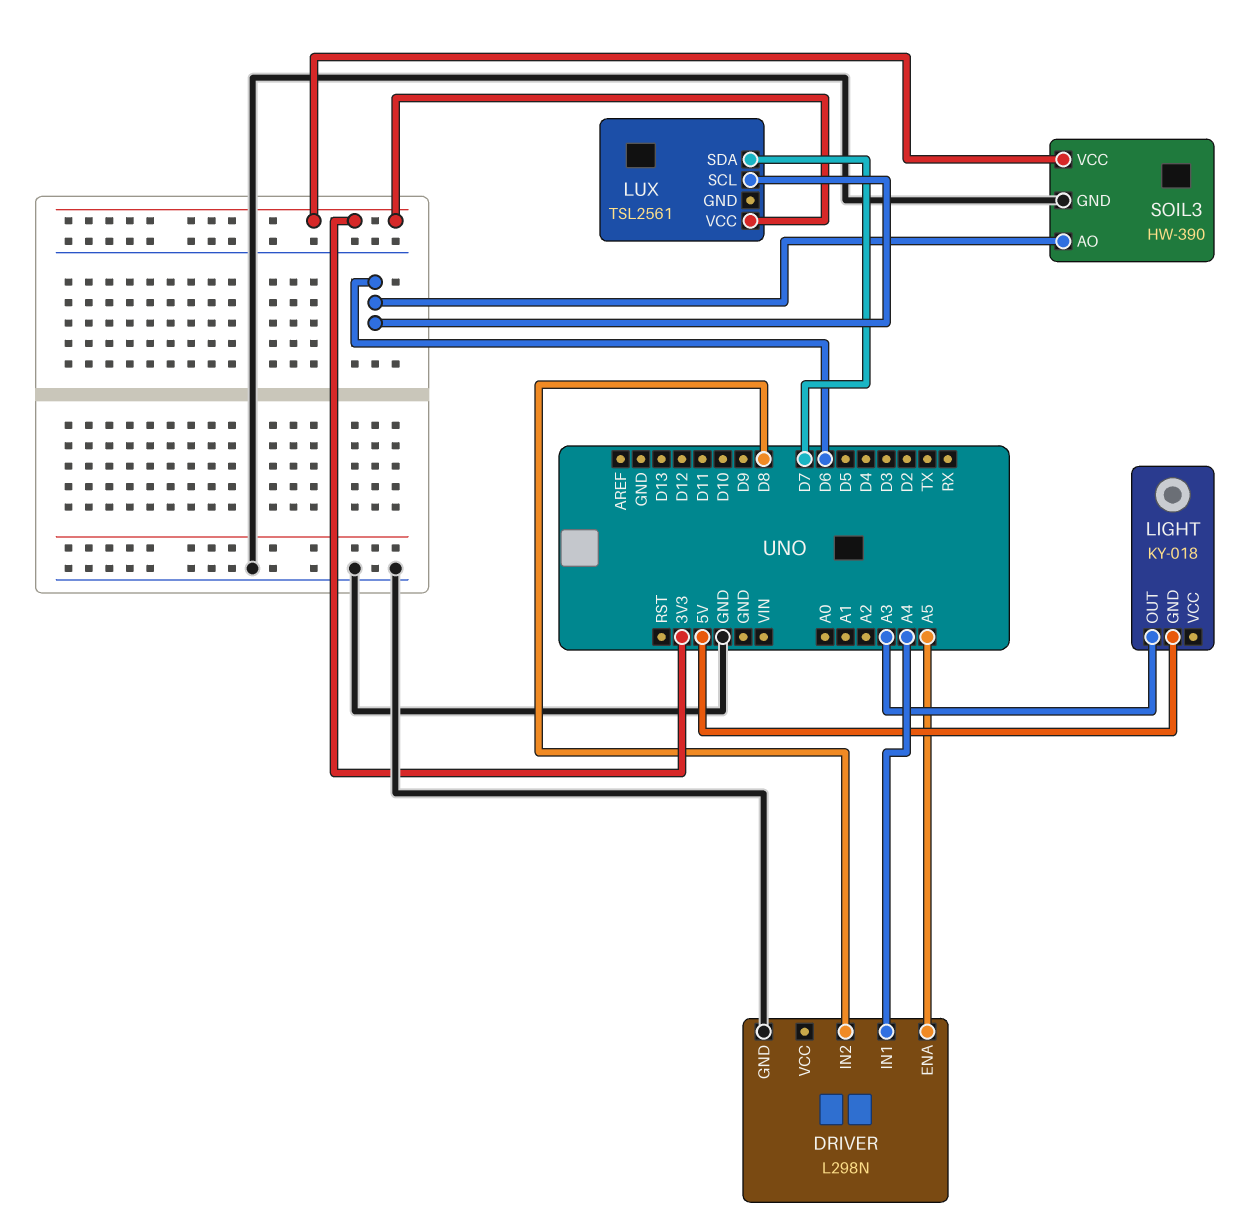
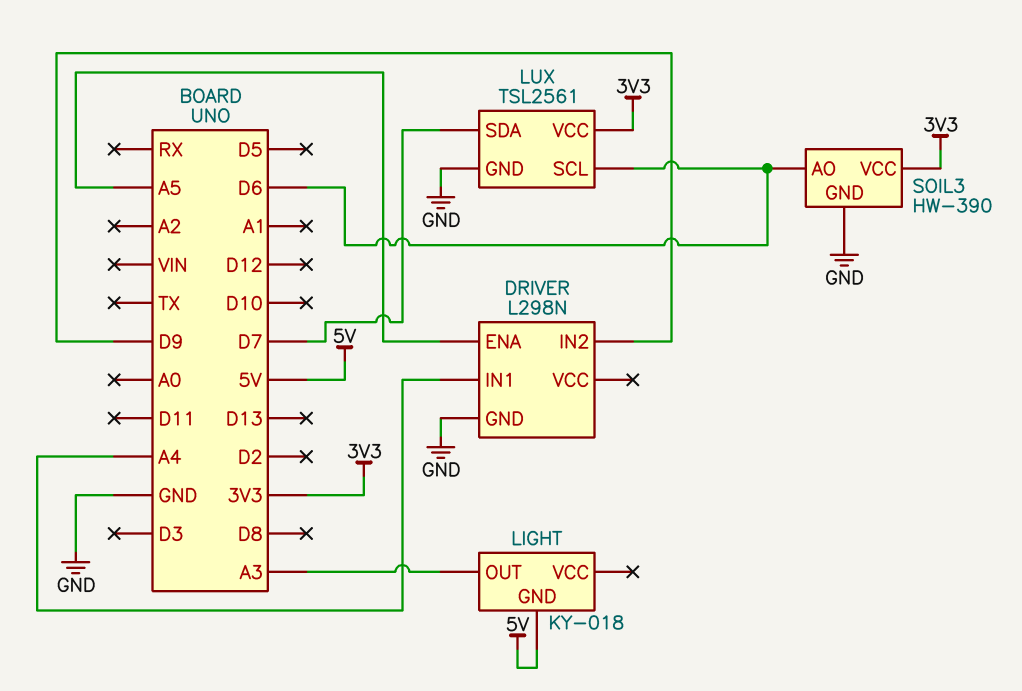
DRIVER pin IN2: D8 -> D9
LUX pin GND: none -> GND

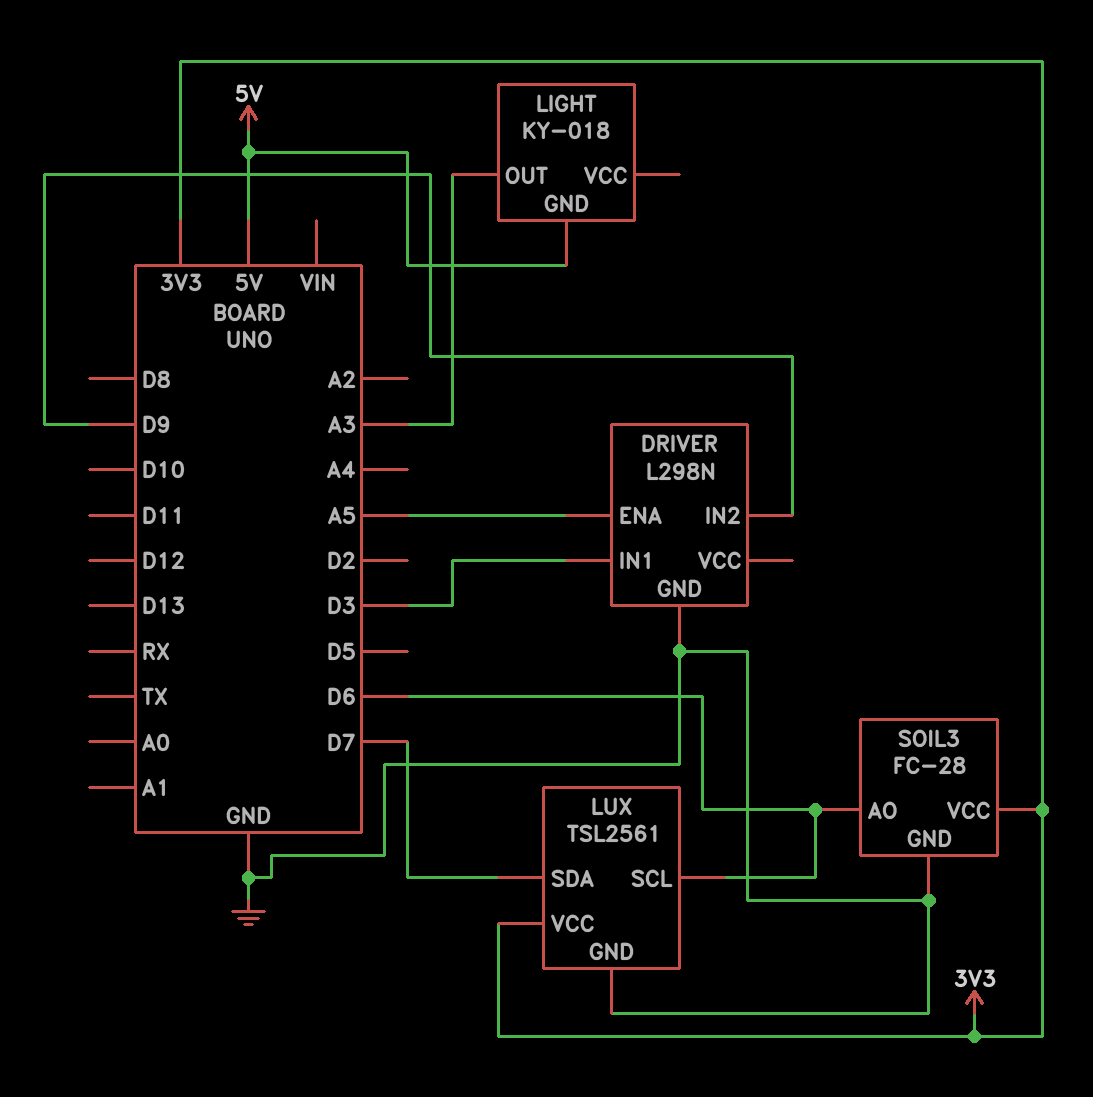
DRIVER pin IN1: A4 -> D3
SOIL3: HW-390 -> FC-28

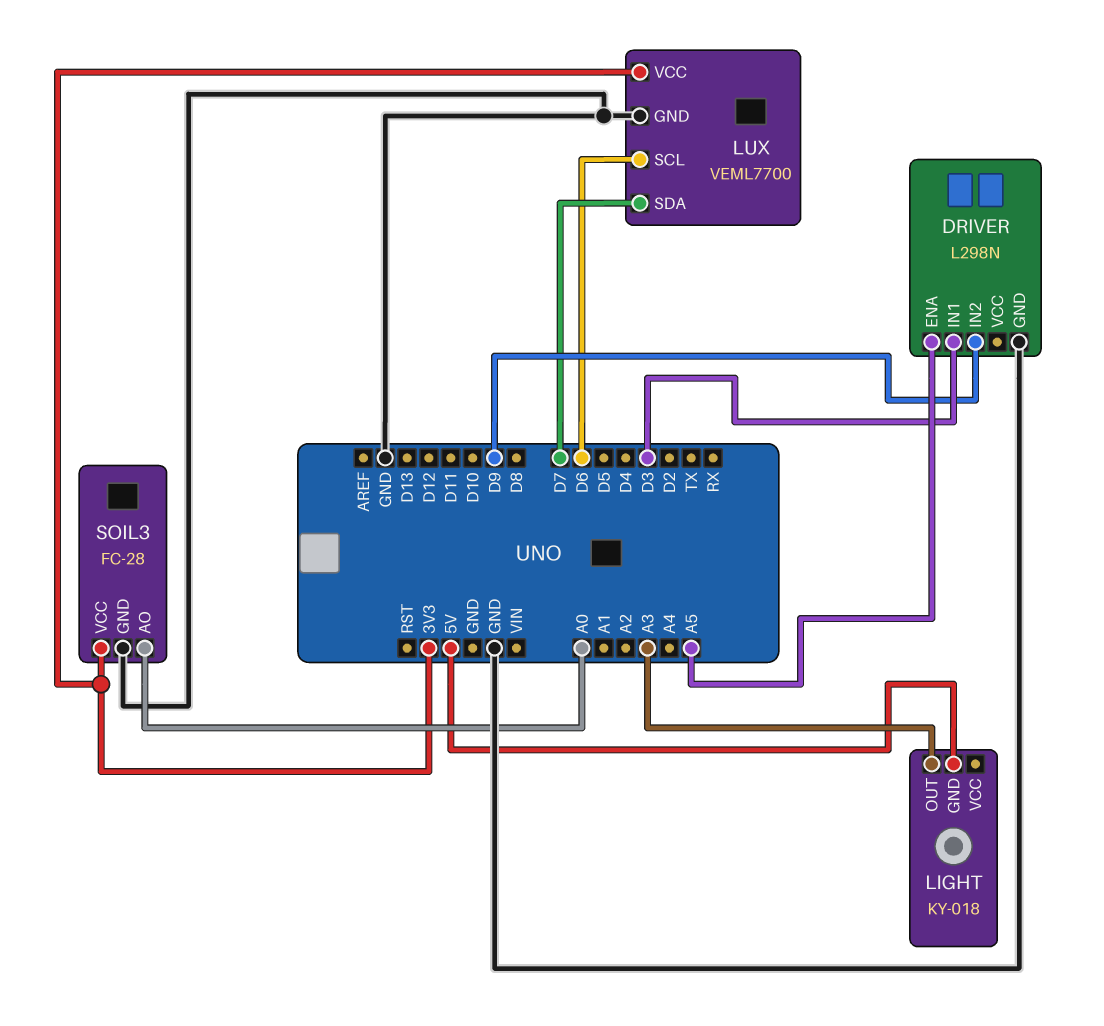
LUX: TSL2561 -> VEML7700
SOIL3 pin AO: D6 -> A0

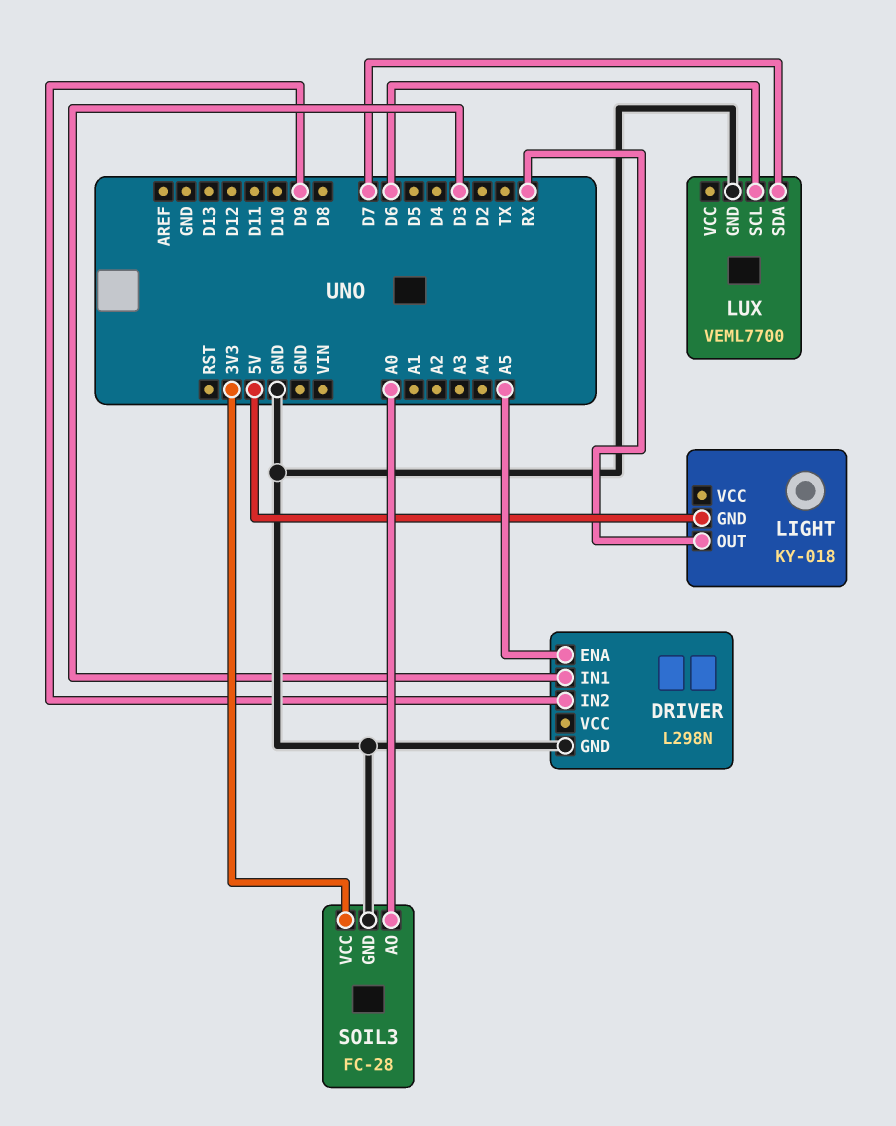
LIGHT pin OUT: A3 -> RX
LUX pin VCC: 3V3 -> none

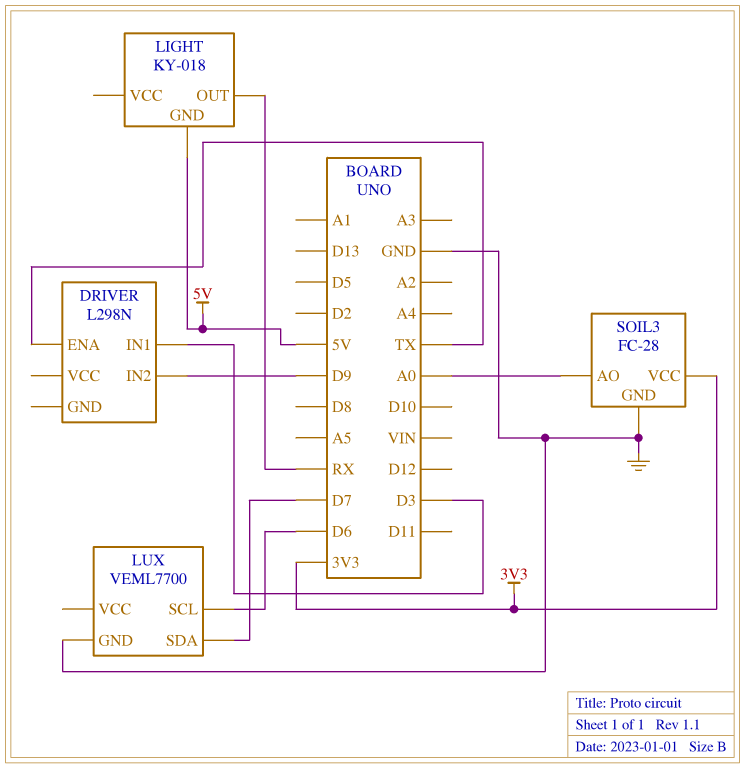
DRIVER pin ENA: A5 -> TX
DRIVER pin GND: GND -> none

